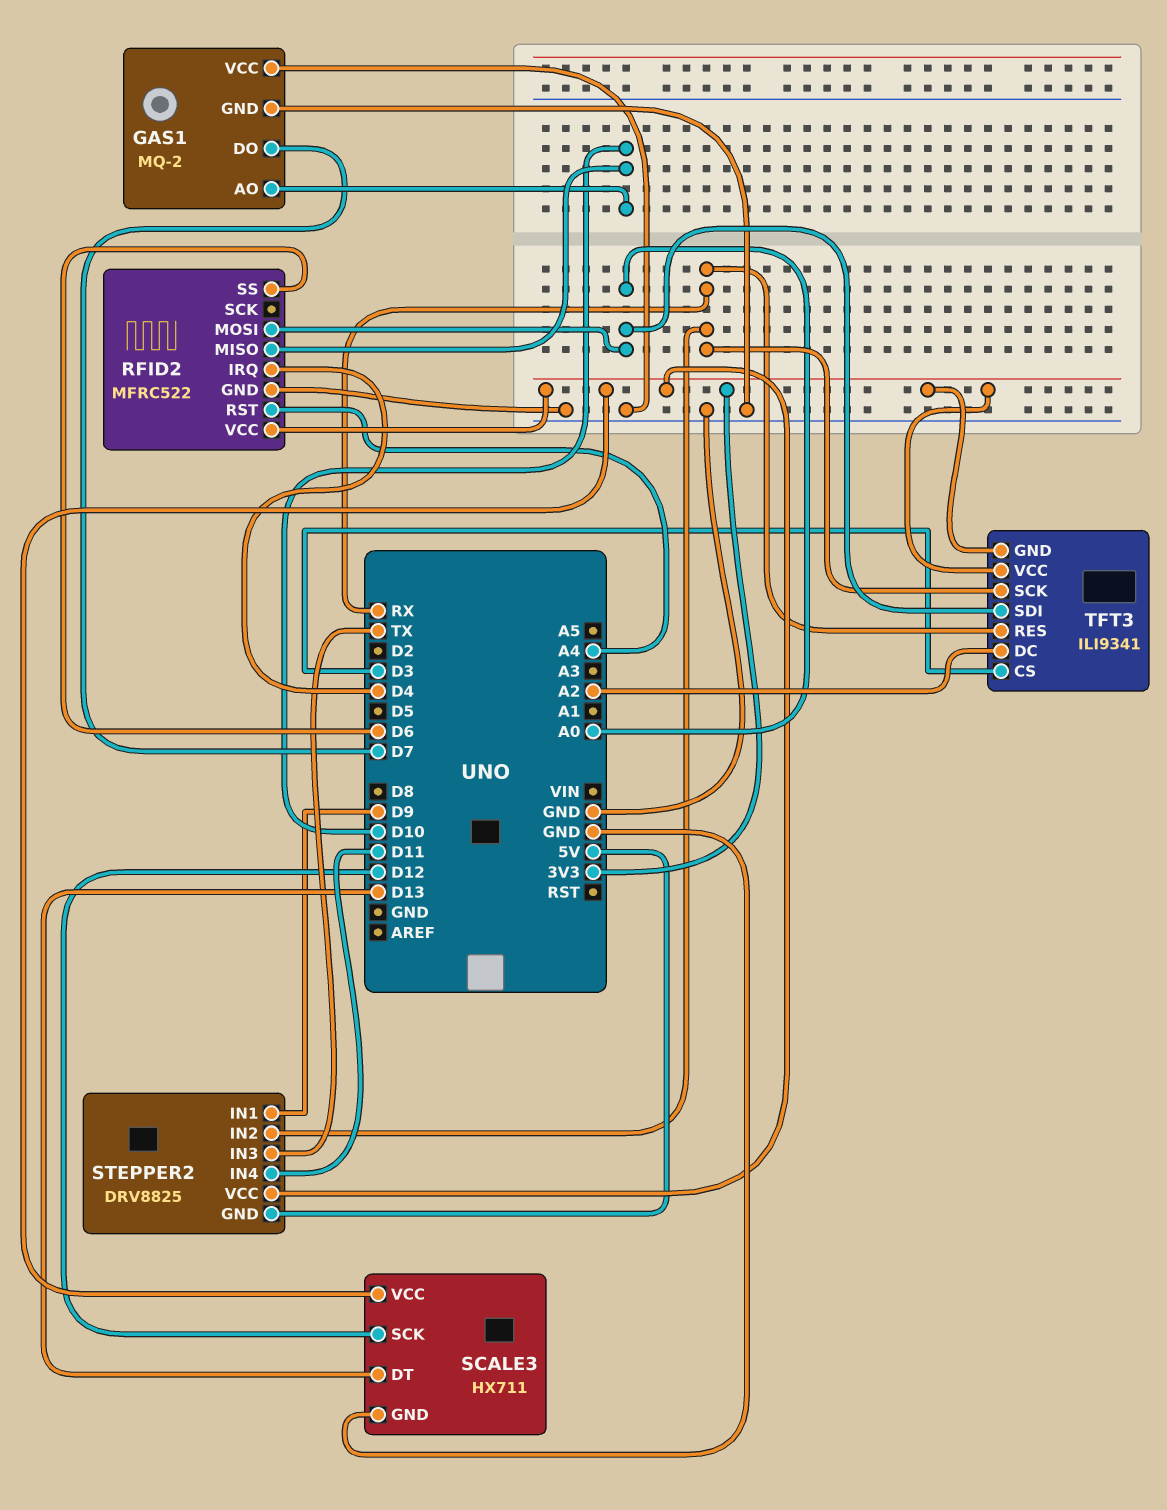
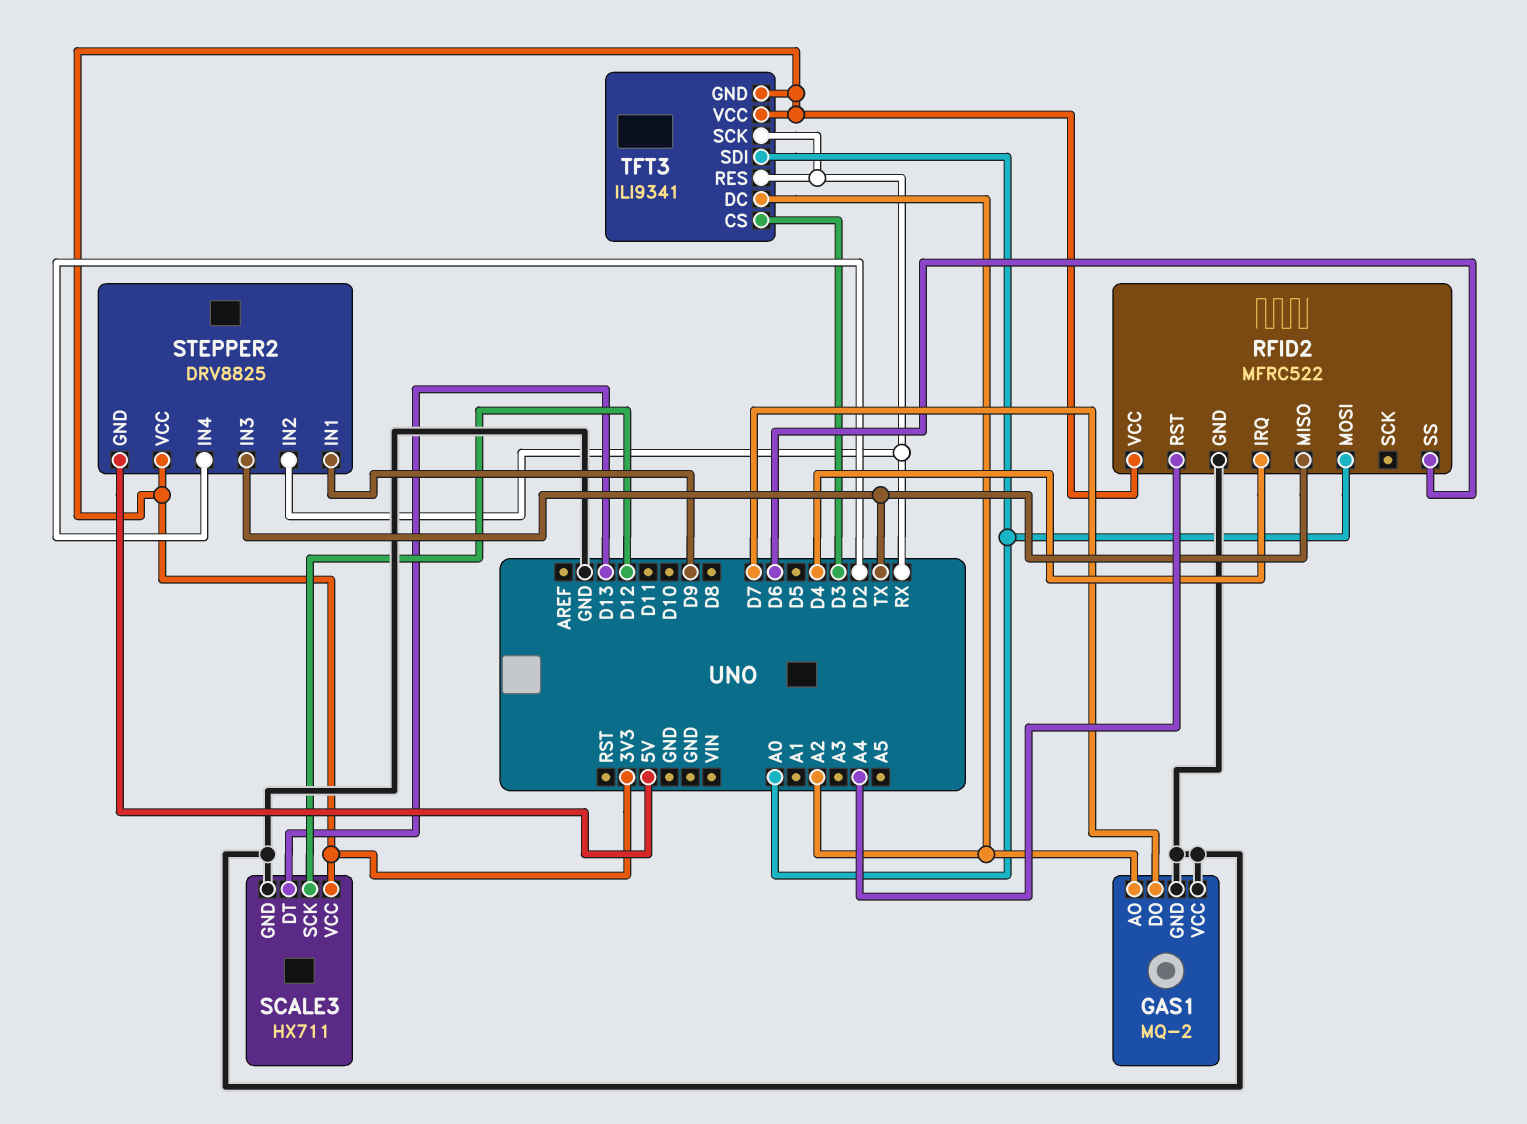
GAS1 pin AO: D10 -> A2
RFID2 pin MISO: D10 -> TX
STEPPER2 pin IN4: D11 -> D2

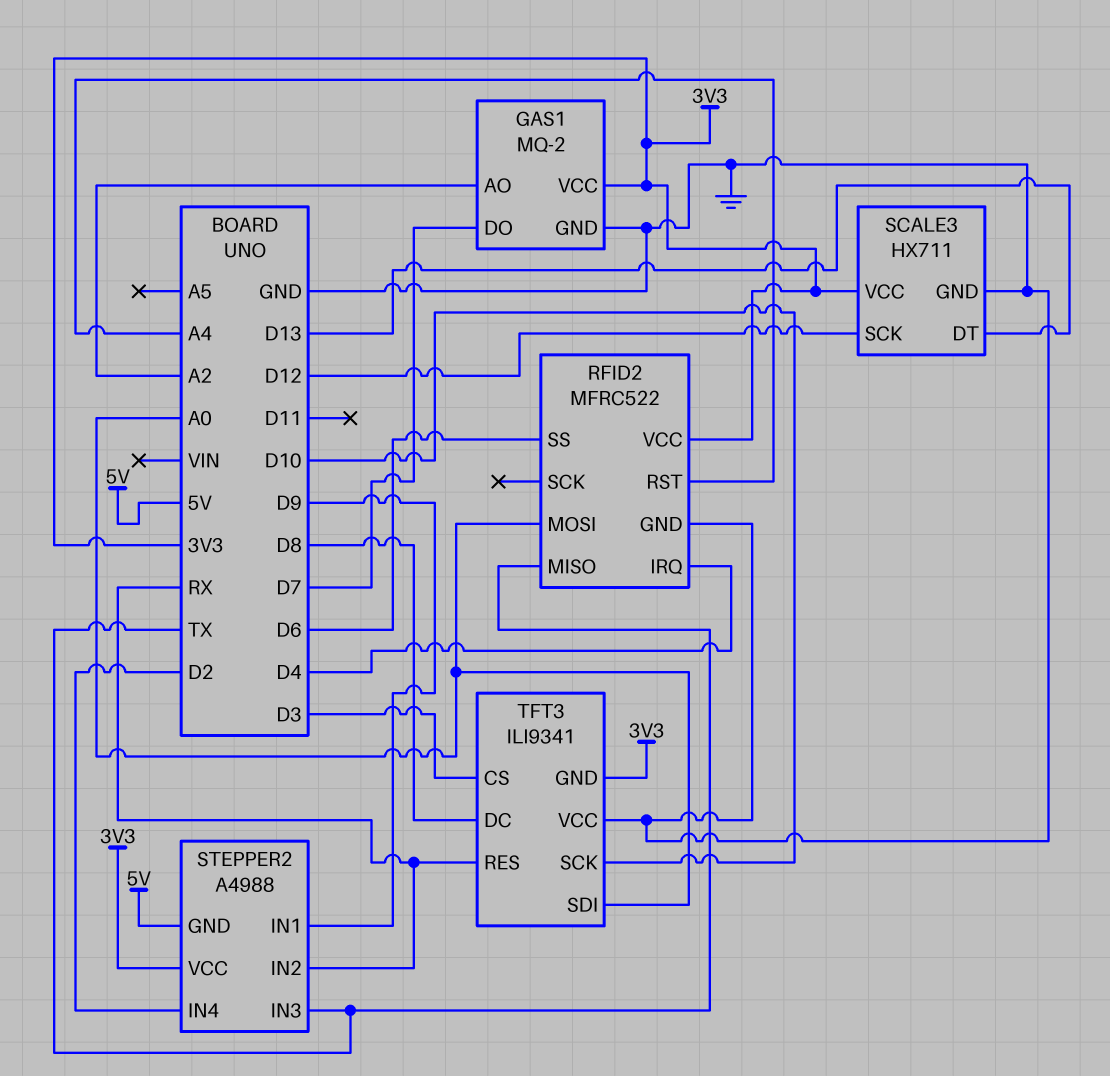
GAS1 pin VCC: GND -> 3V3
STEPPER2: DRV8825 -> A4988
TFT3 pin DC: A2 -> D8
TFT3 pin SCK: RX -> D10
TFT3 pin VCC: 3V3 -> GND

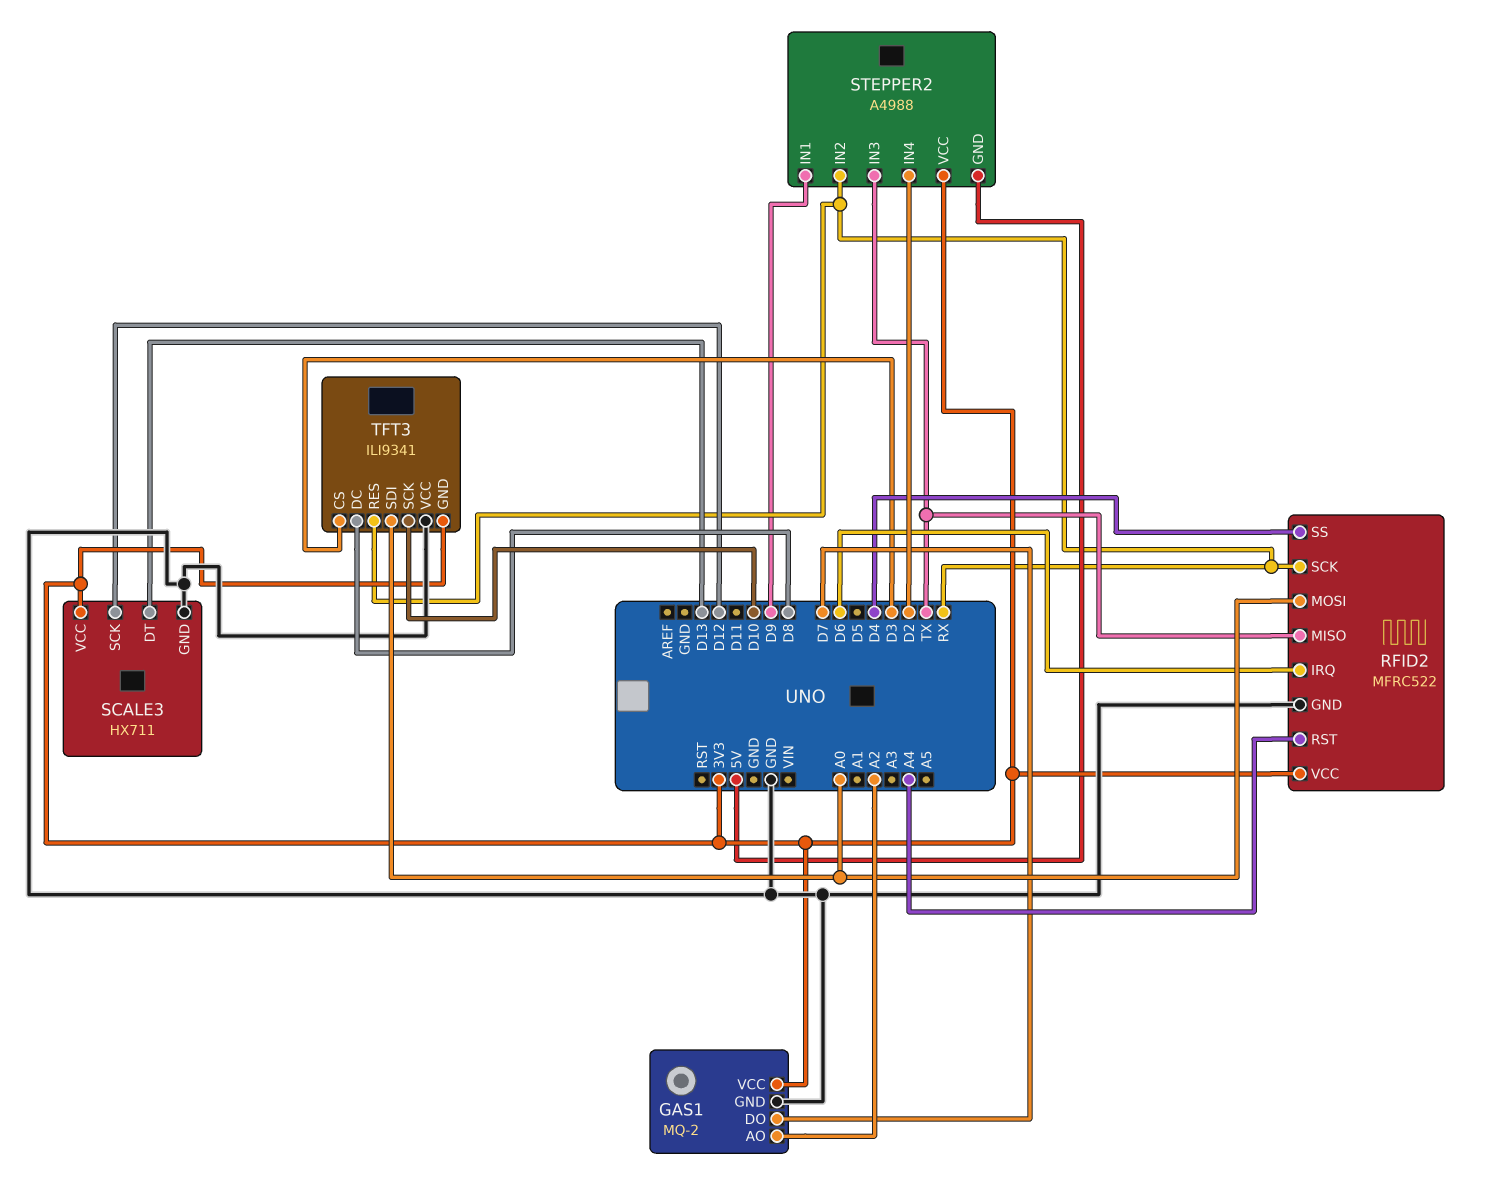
RFID2 pin IRQ: D4 -> D6
RFID2 pin SCK: none -> RX
RFID2 pin SS: D6 -> D4

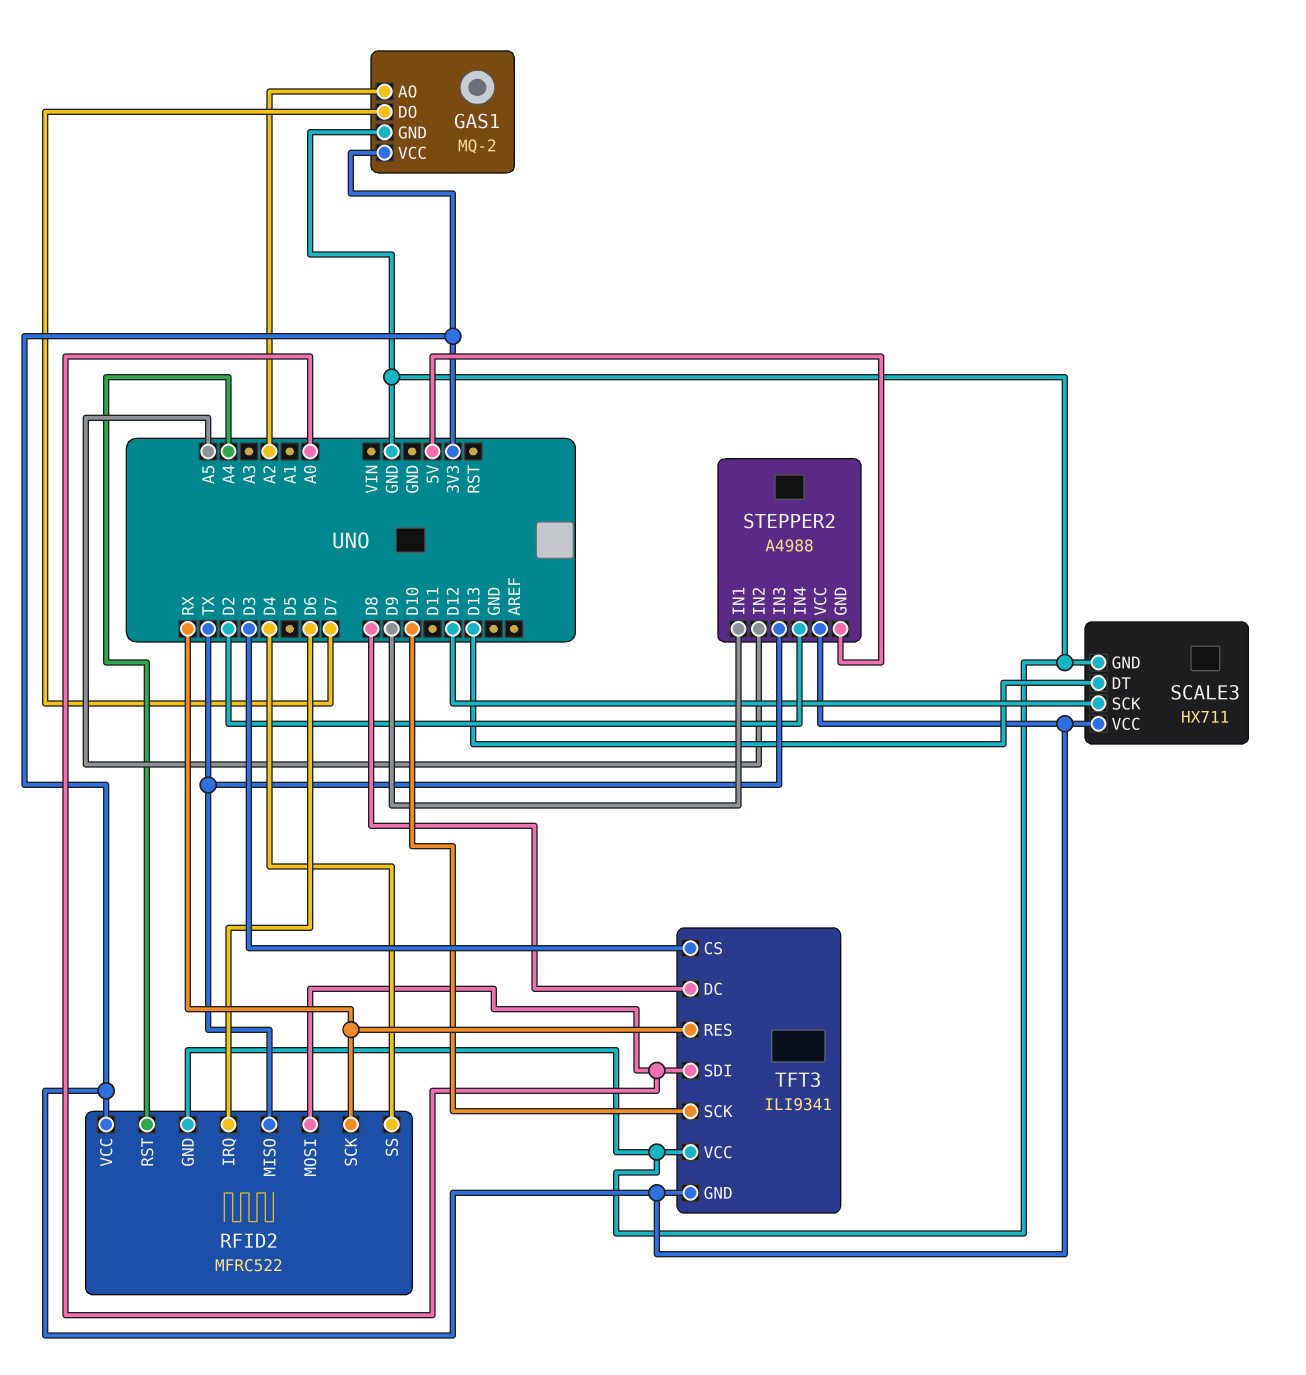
STEPPER2 pin IN2: RX -> A5

